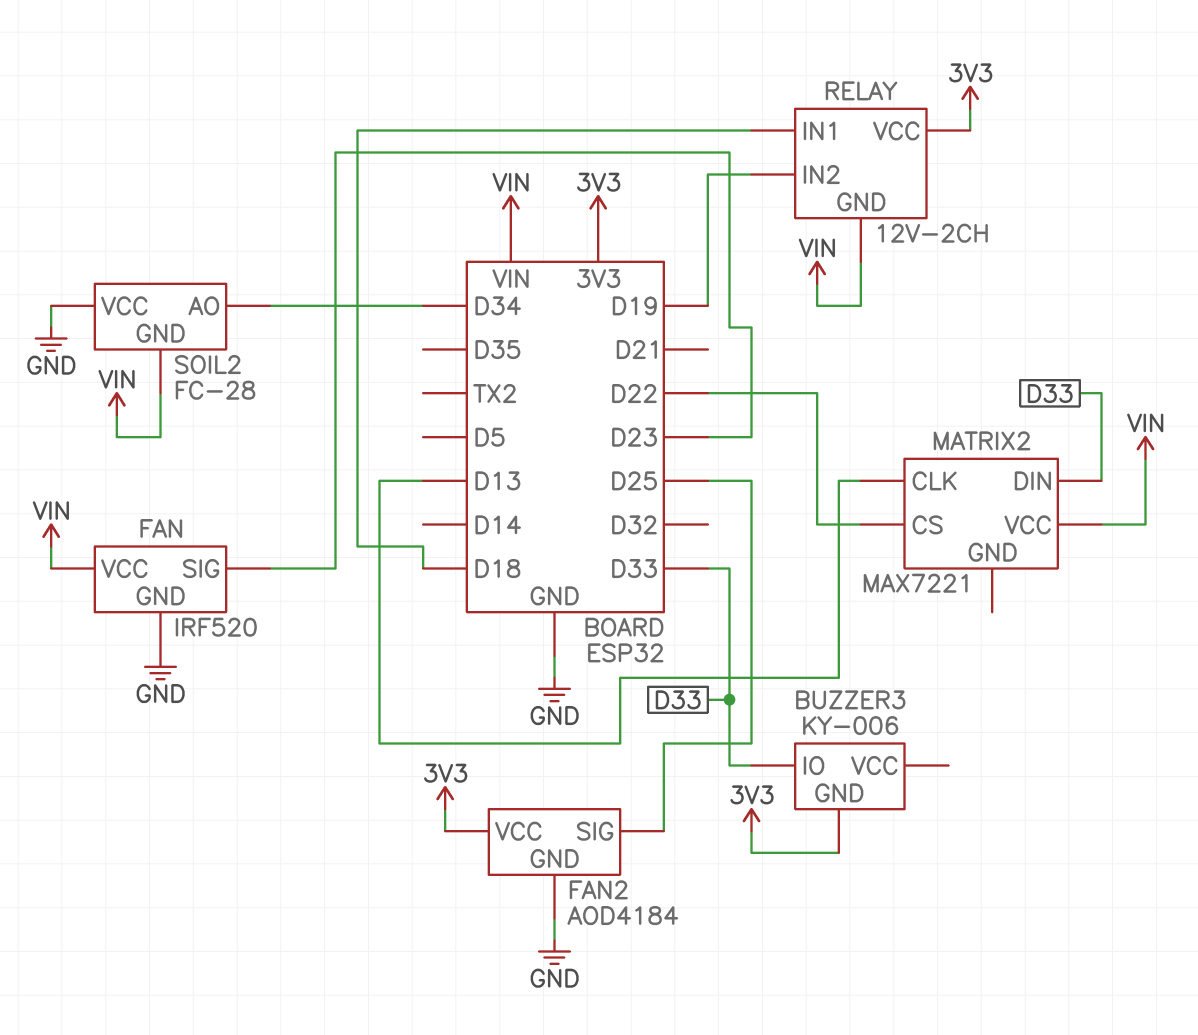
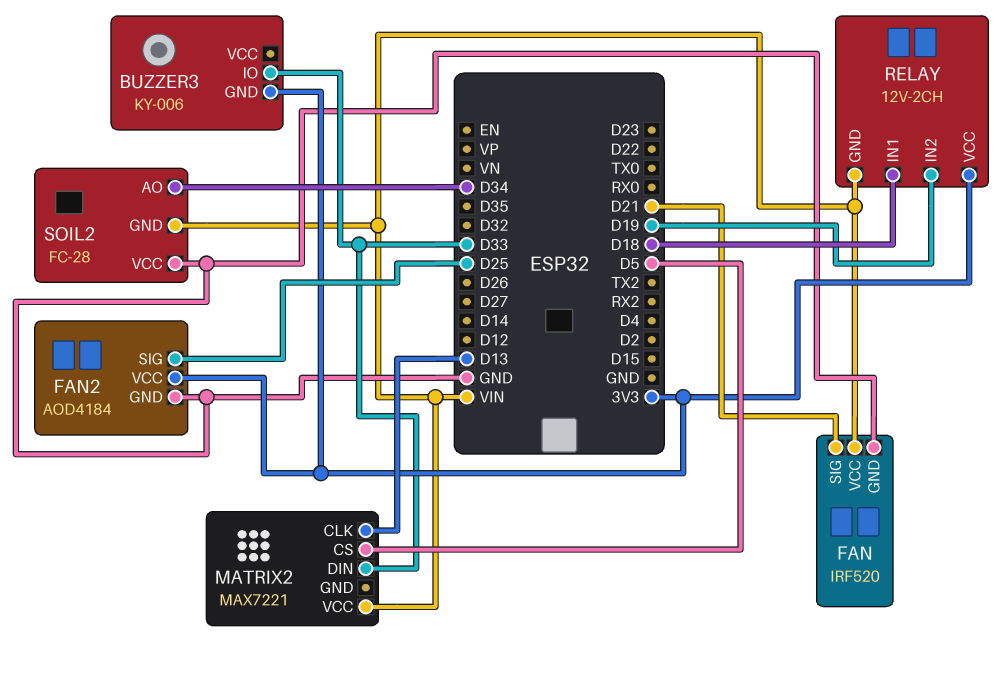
FAN pin SIG: D23 -> D21
MATRIX2 pin CS: D22 -> D5

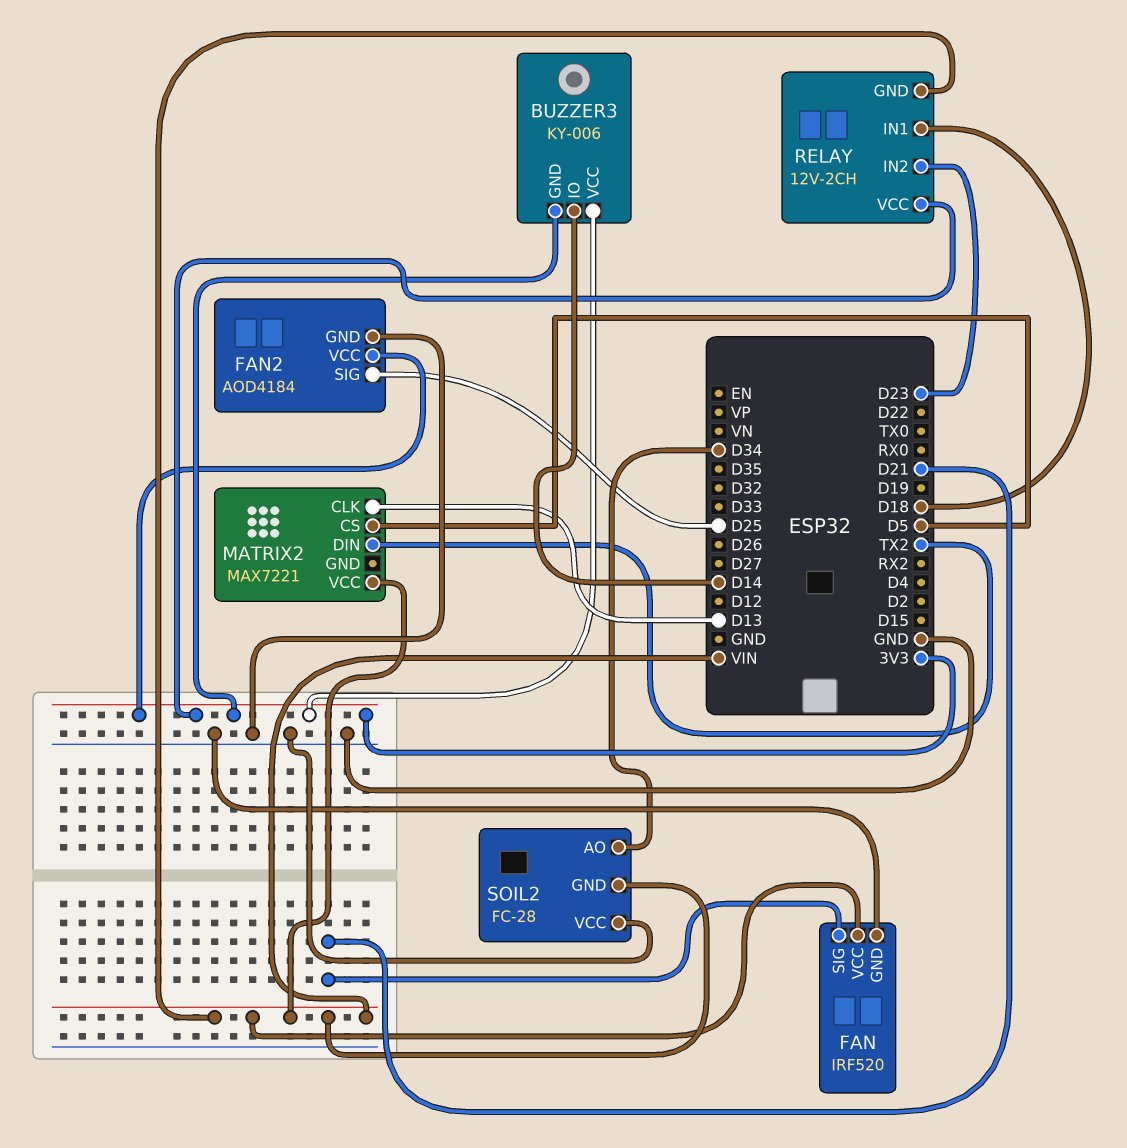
BUZZER3 pin IO: D33 -> D14
BUZZER3 pin VCC: none -> 3V3
MATRIX2 pin DIN: D33 -> TX2
RELAY pin IN2: D19 -> D23

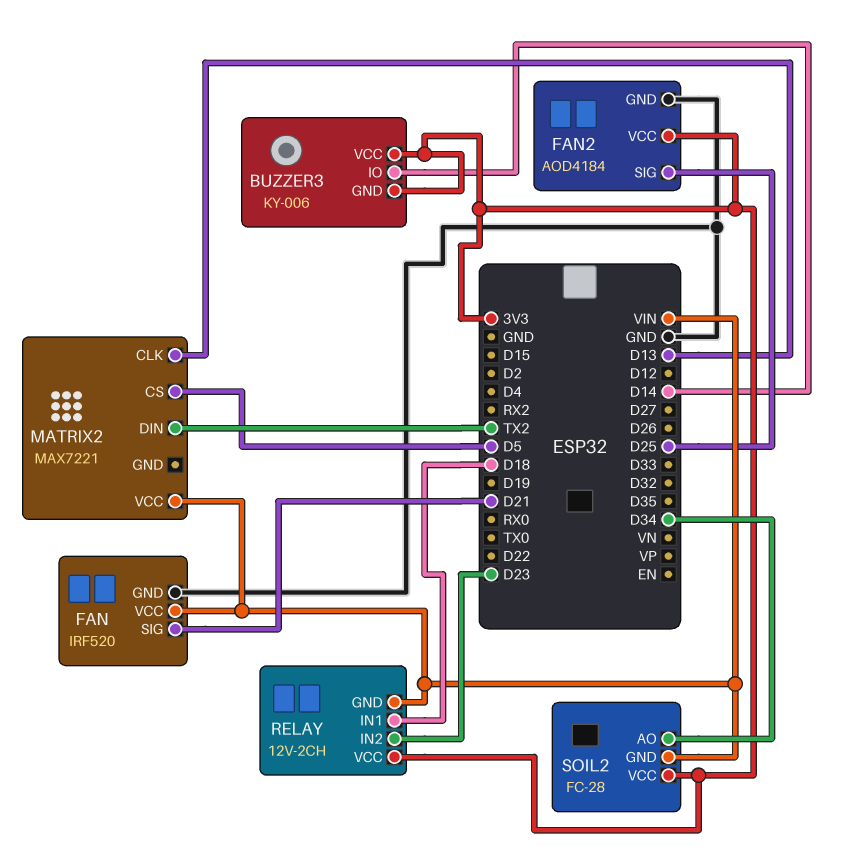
SOIL2 pin VCC: GND -> 3V3

